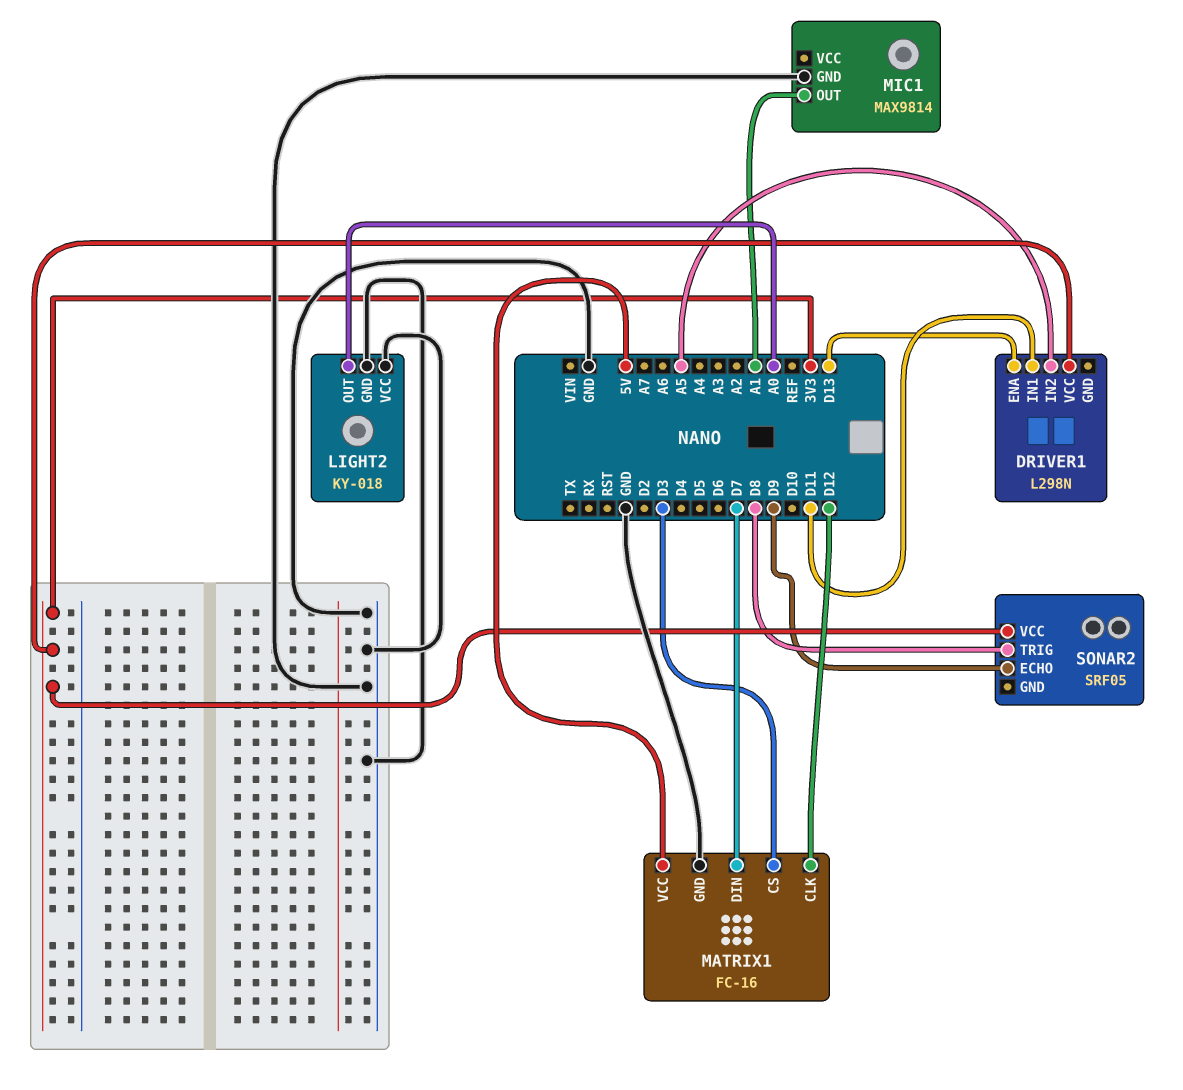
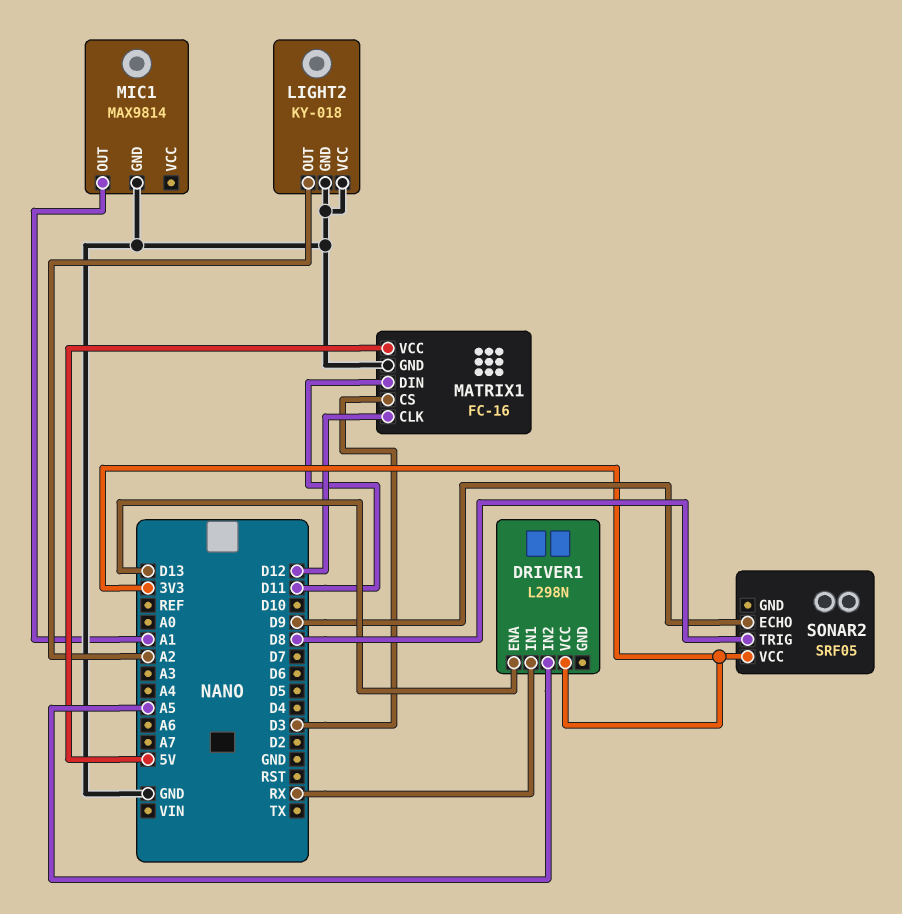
DRIVER1 pin IN1: D11 -> RX
LIGHT2 pin OUT: A0 -> A2
MATRIX1 pin DIN: D7 -> D11

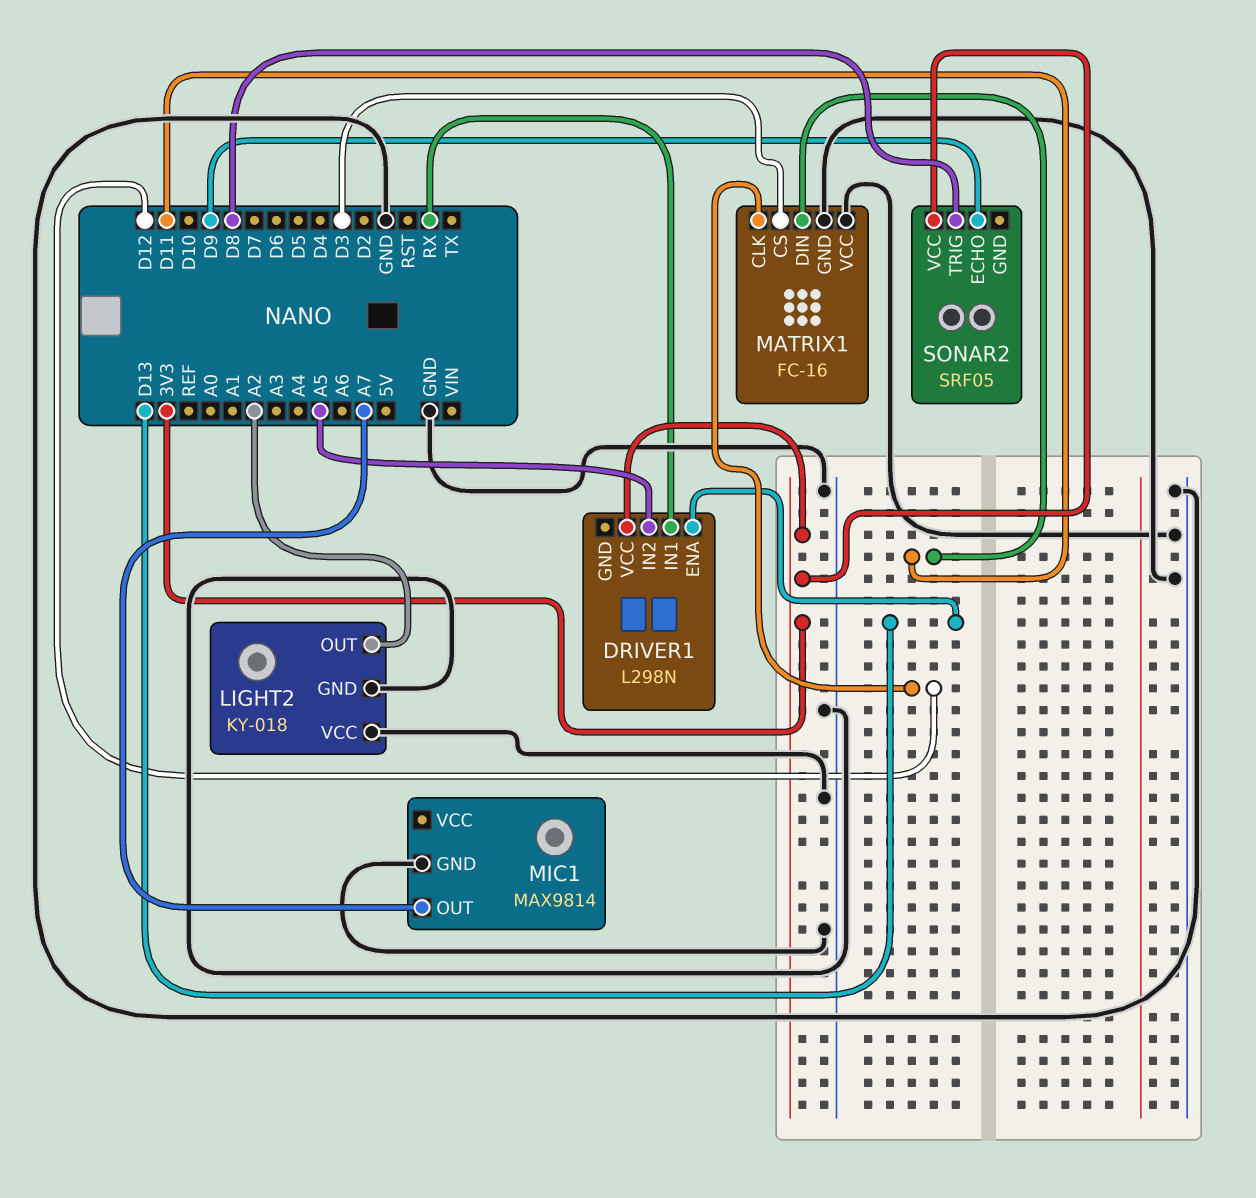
MATRIX1 pin VCC: 5V -> GND
MIC1 pin OUT: A1 -> A7

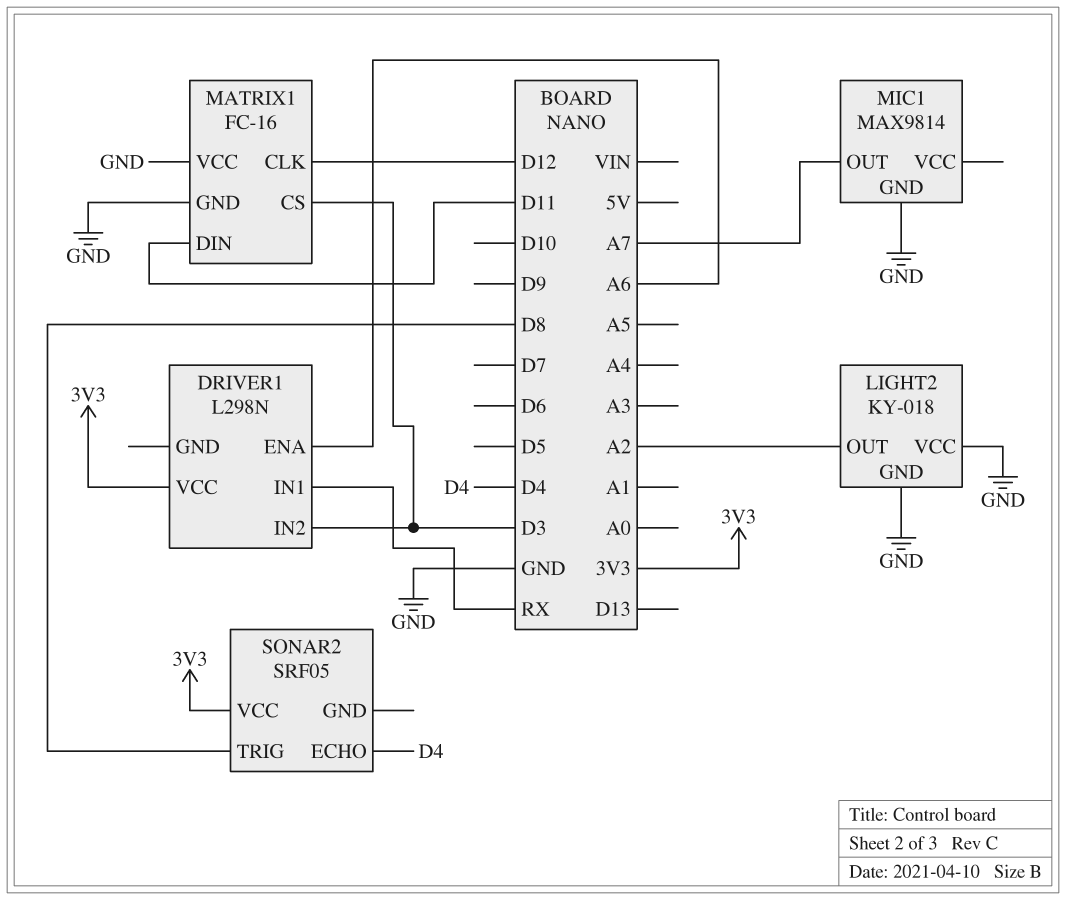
DRIVER1 pin ENA: D13 -> A6
DRIVER1 pin IN2: A5 -> D3
SONAR2 pin ECHO: D9 -> D4

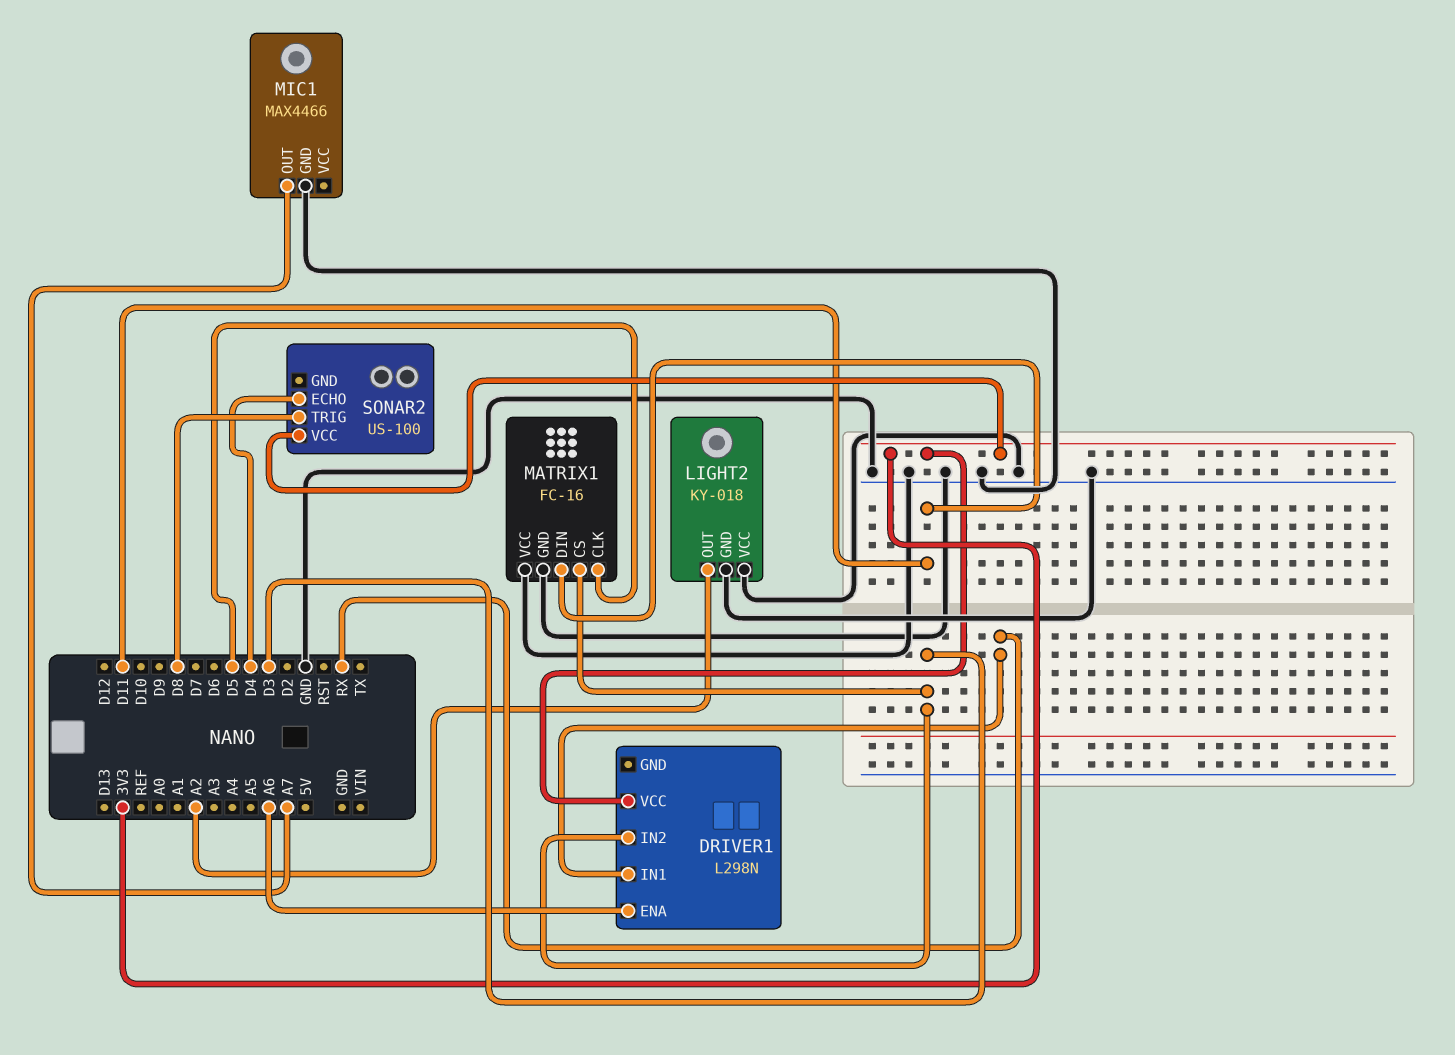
MATRIX1 pin CLK: D12 -> D5
MIC1: MAX9814 -> MAX4466
SONAR2: SRF05 -> US-100

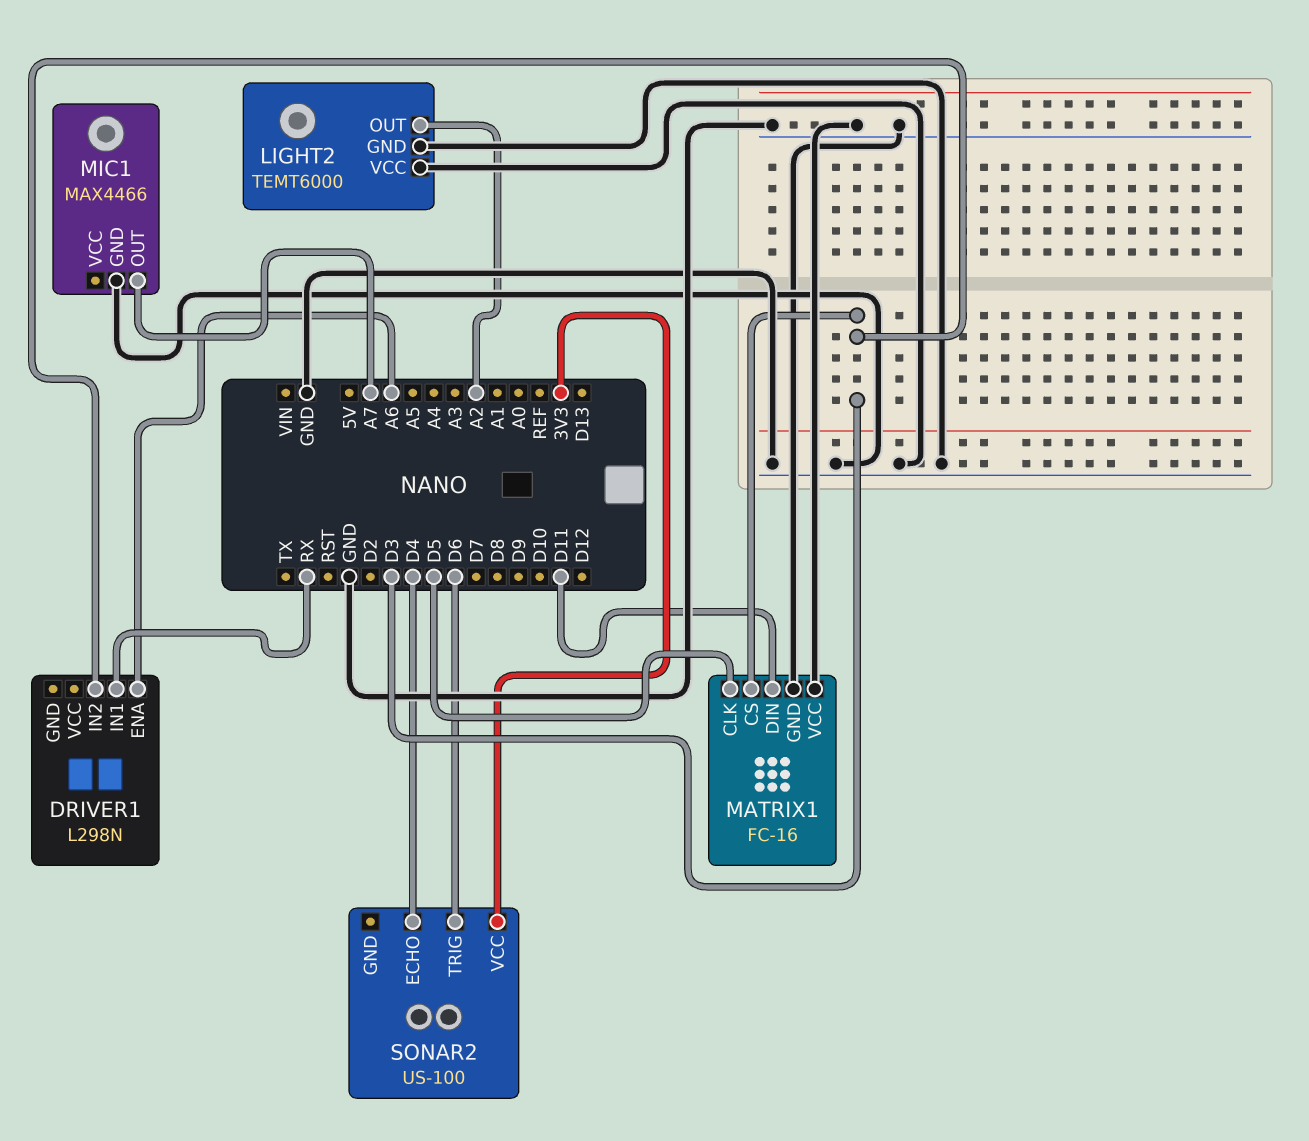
DRIVER1 pin VCC: 3V3 -> none
LIGHT2: KY-018 -> TEMT6000
SONAR2 pin TRIG: D8 -> D6

